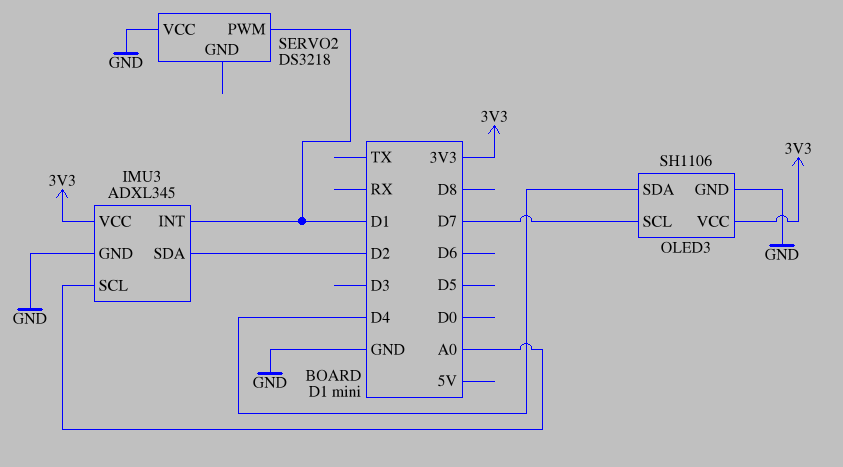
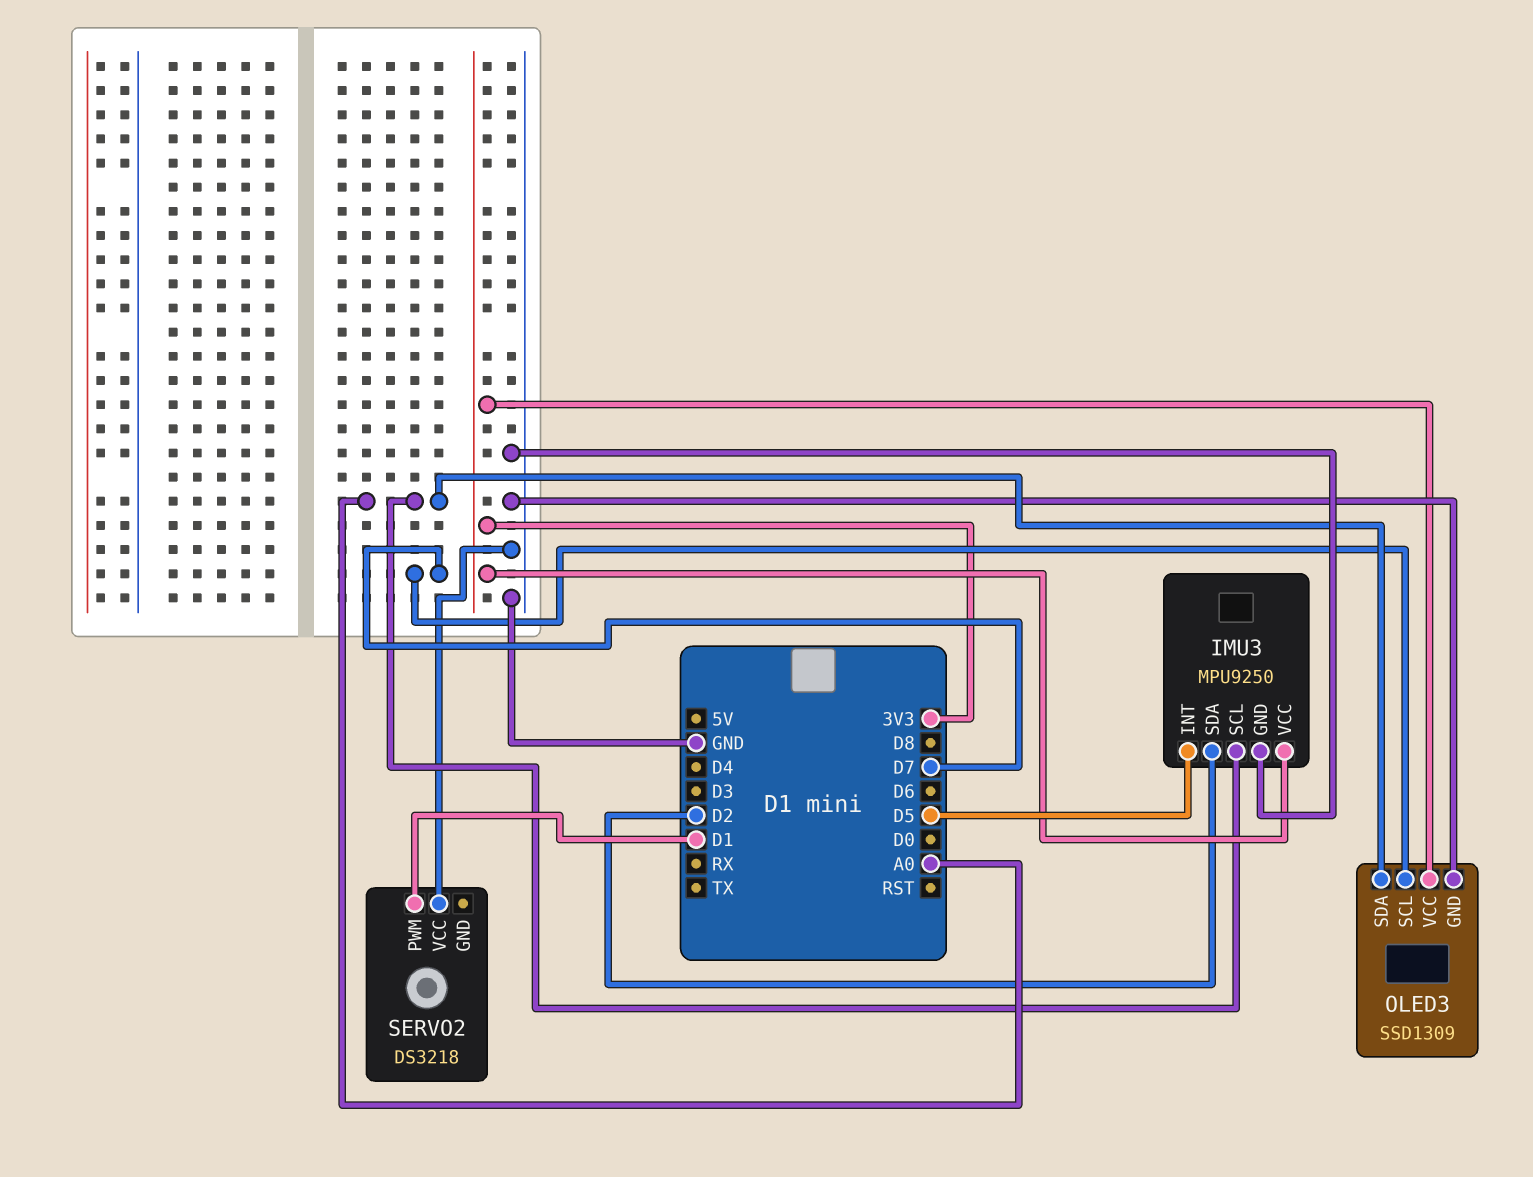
IMU3: ADXL345 -> MPU9250
IMU3 pin INT: D1 -> D5
OLED3: SH1106 -> SSD1309
OLED3 pin SDA: D4 -> A0

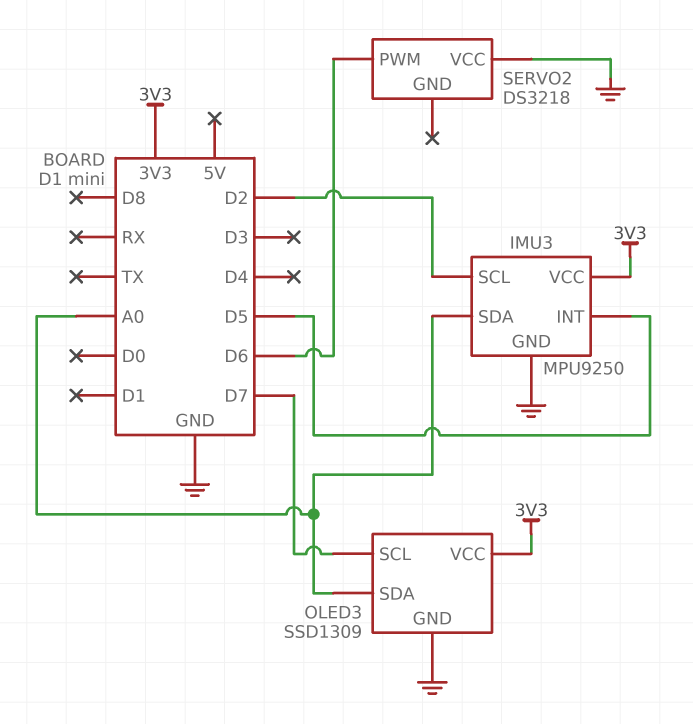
IMU3 pin SCL: A0 -> D2
IMU3 pin SDA: D2 -> A0
SERVO2 pin PWM: D1 -> D6

